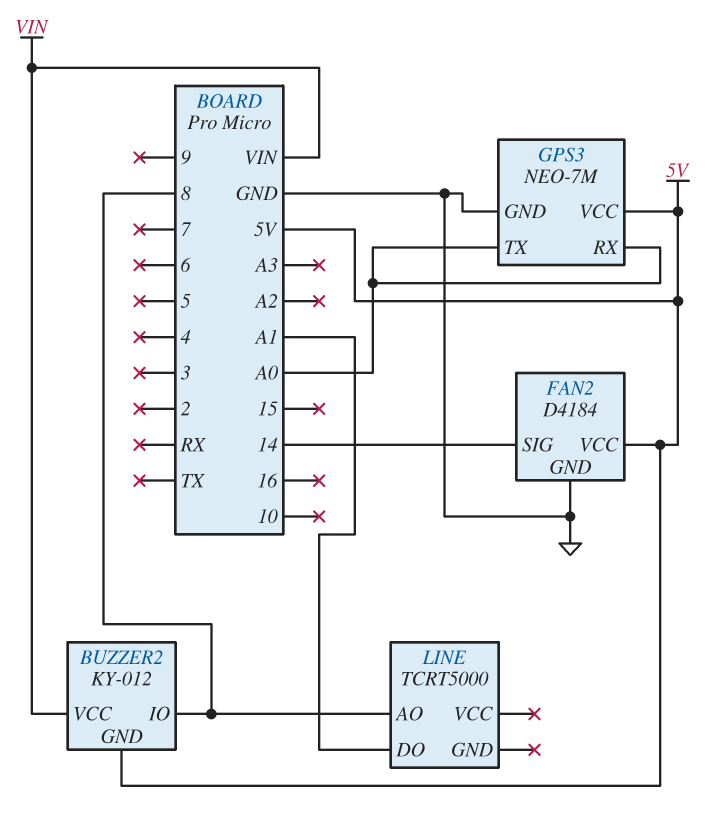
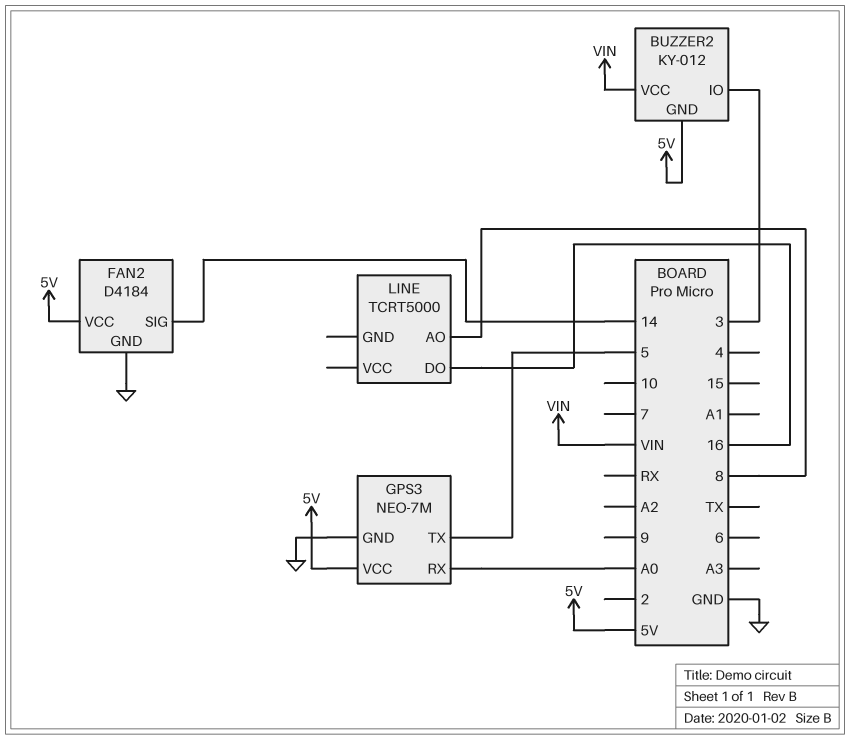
BUZZER2 pin IO: 8 -> 3
GPS3 pin TX: A0 -> 5
LINE pin DO: A1 -> 16

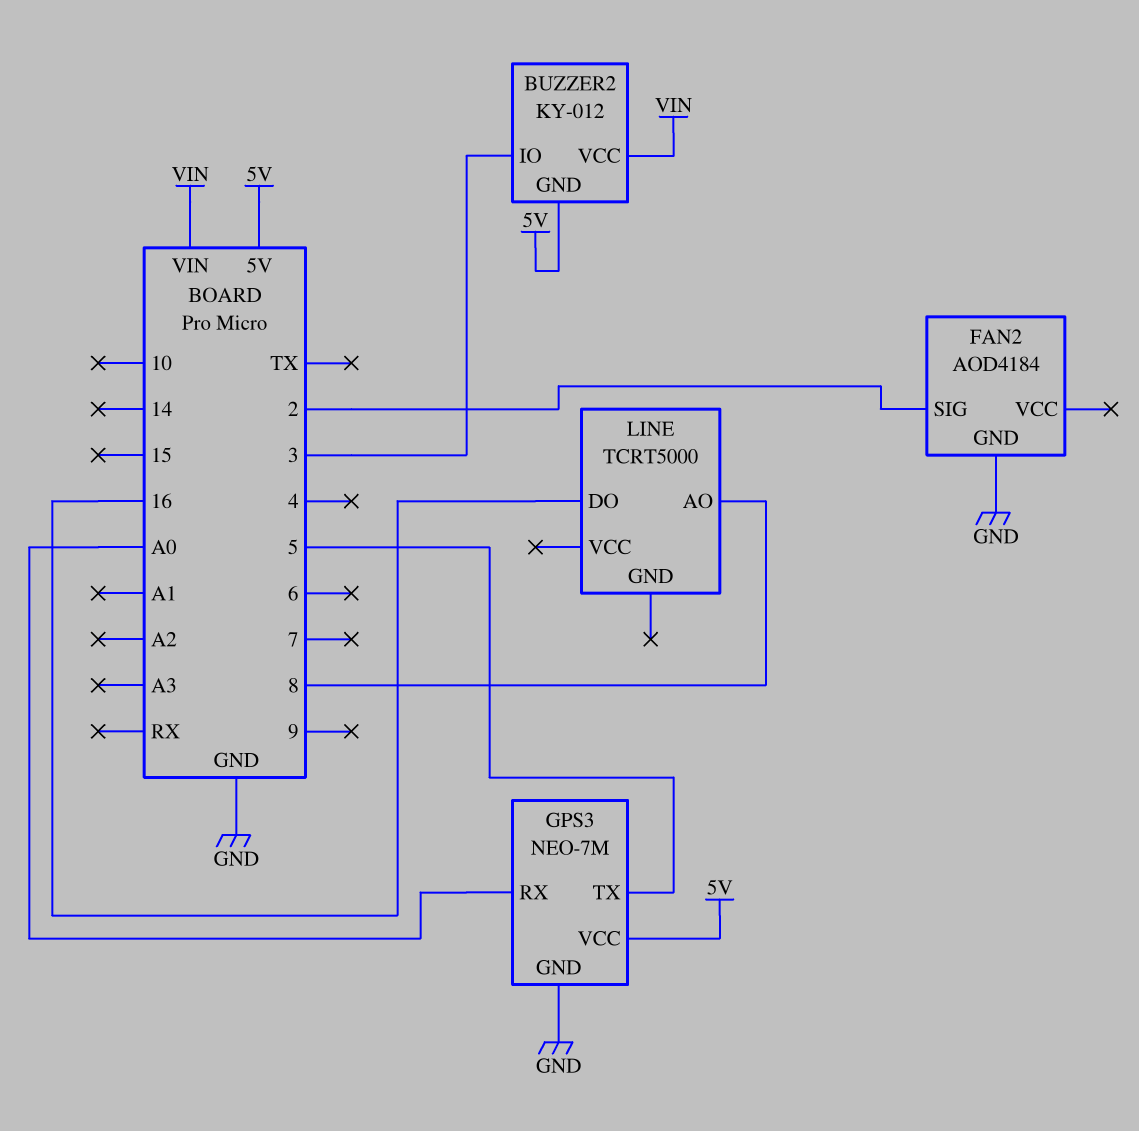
FAN2: D4184 -> AOD4184
FAN2 pin SIG: 14 -> 2
FAN2 pin VCC: 5V -> none

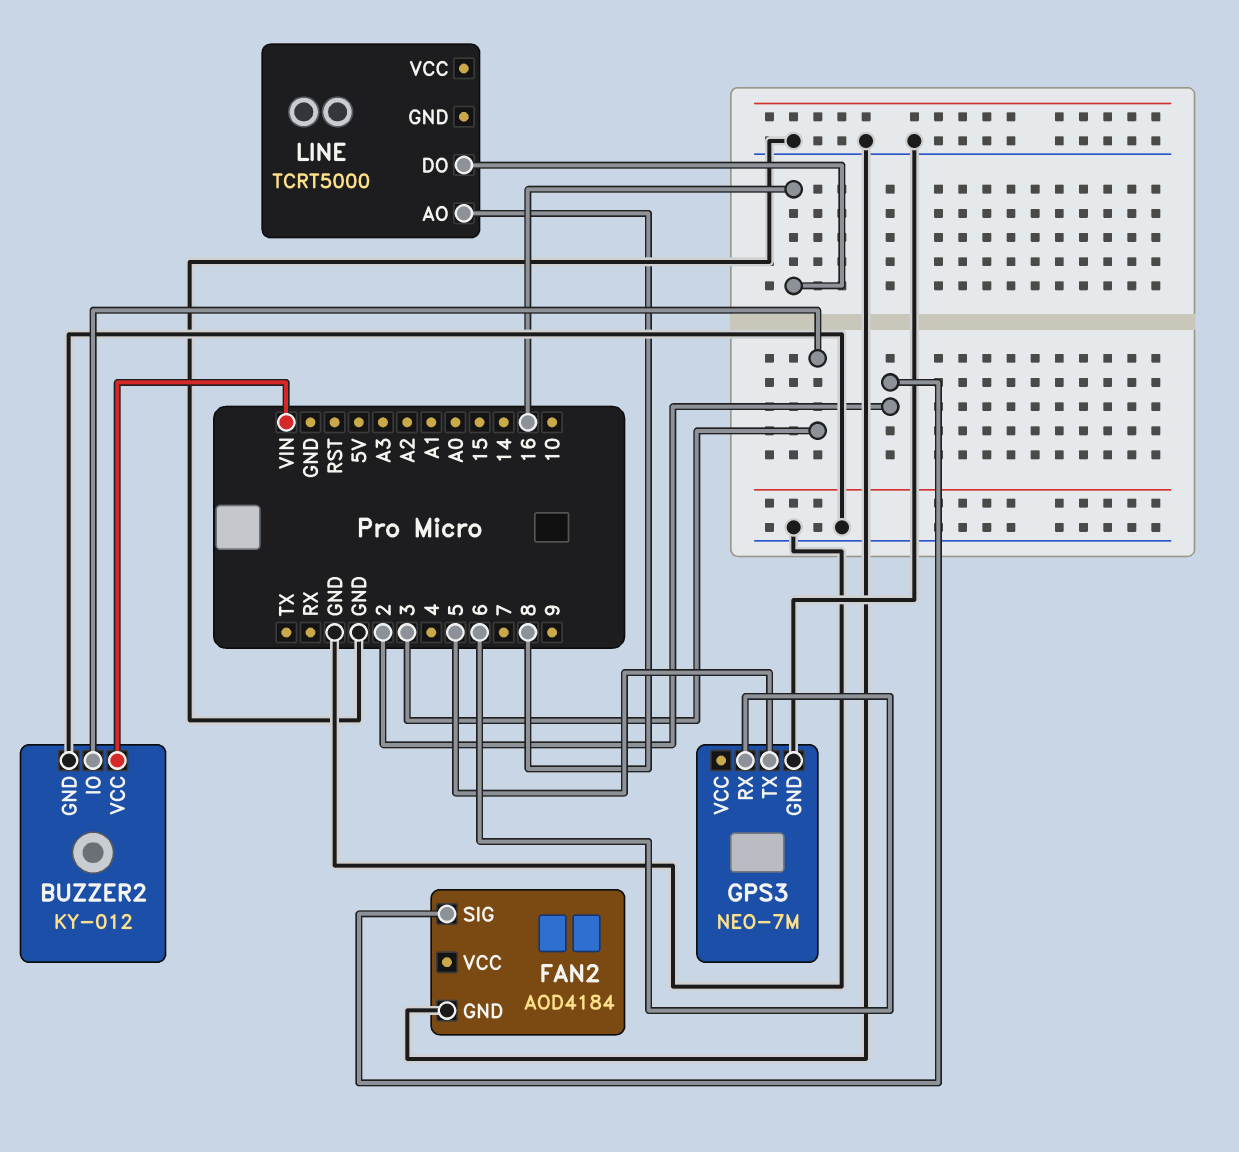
BUZZER2 pin GND: 5V -> GND
GPS3 pin RX: A0 -> 6
GPS3 pin VCC: 5V -> none

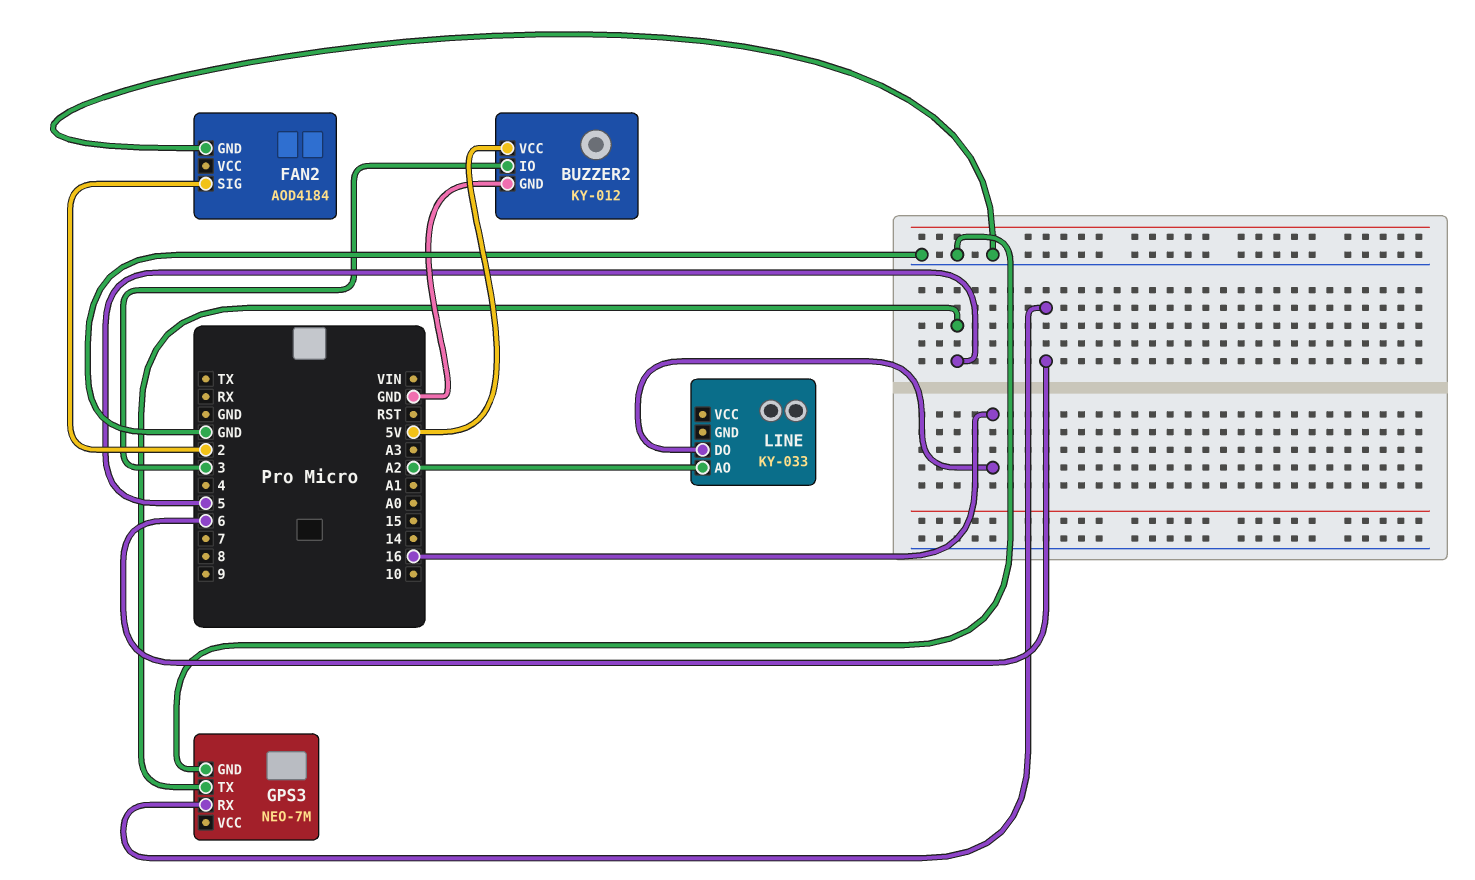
BUZZER2 pin VCC: VIN -> 5V
LINE: TCRT5000 -> KY-033
LINE pin AO: 8 -> A2

